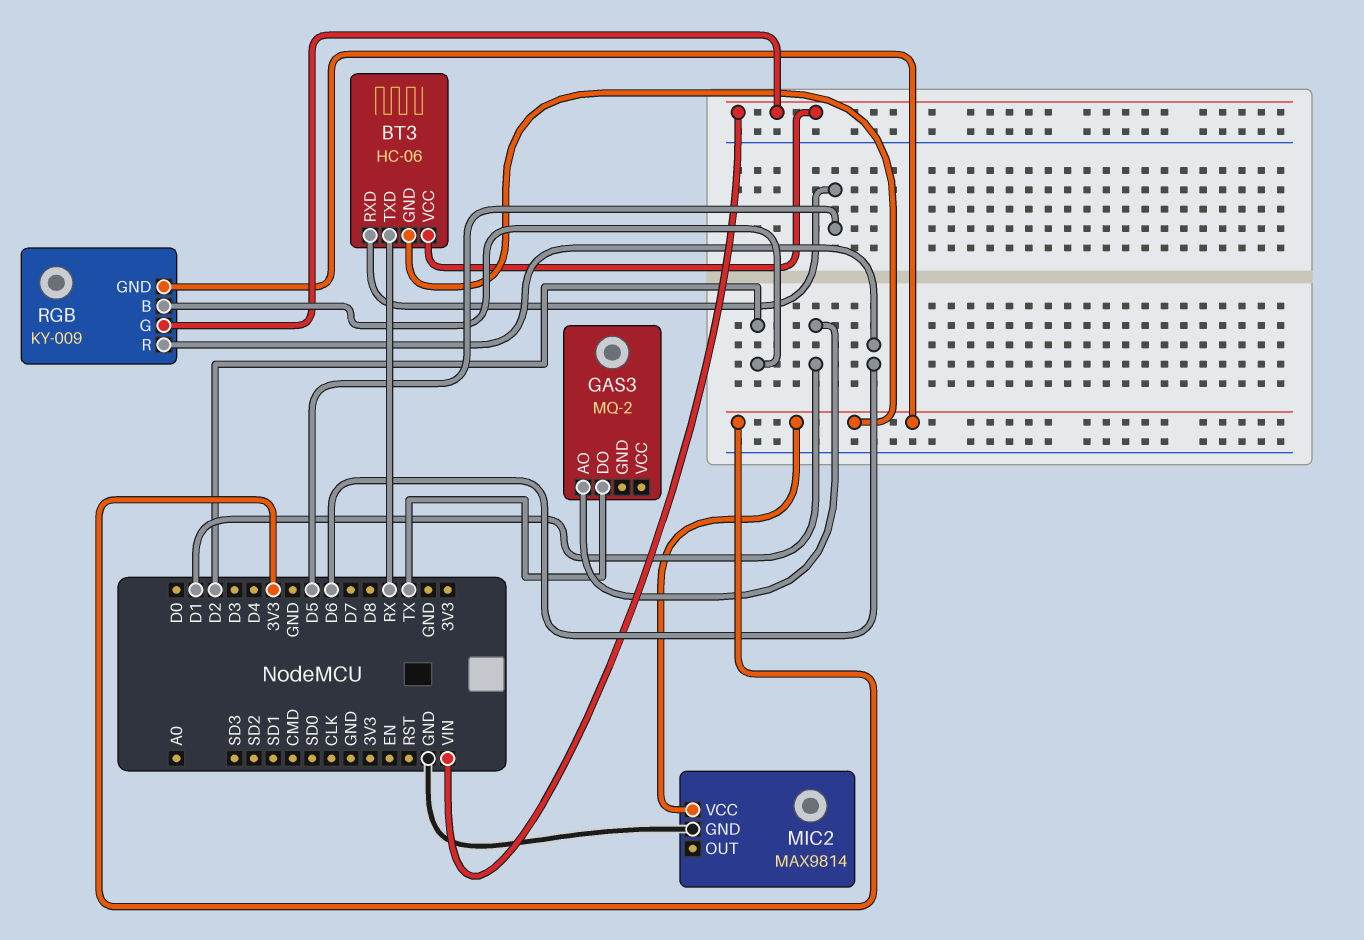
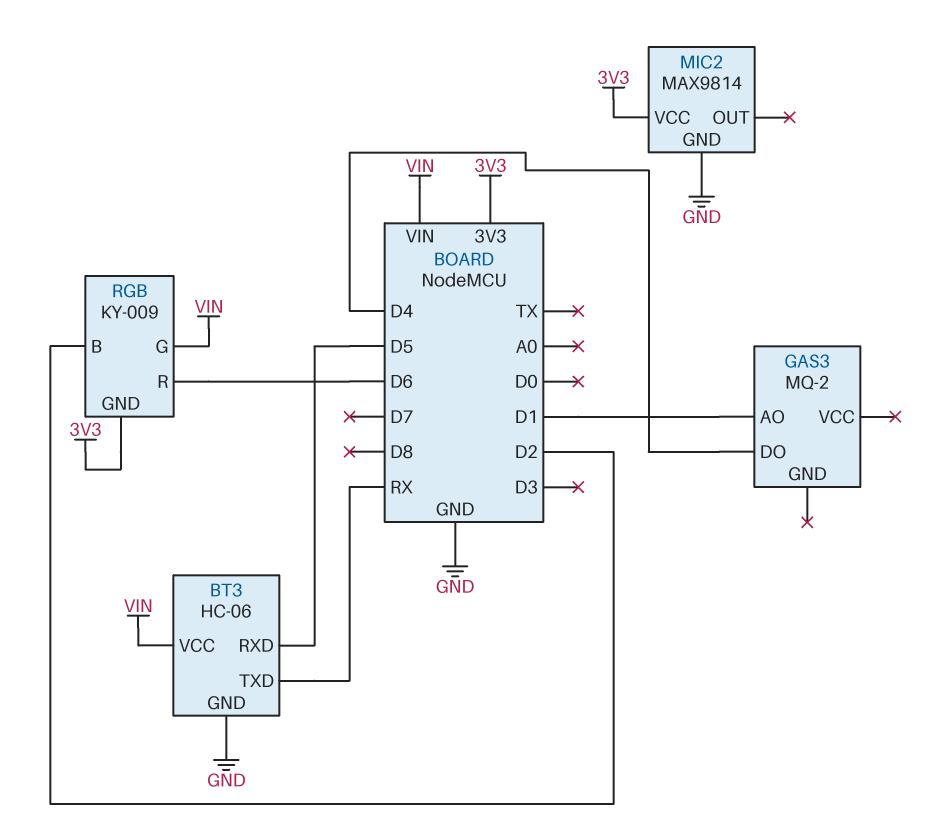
BT3 pin GND: 3V3 -> GND
GAS3 pin DO: TX -> D4

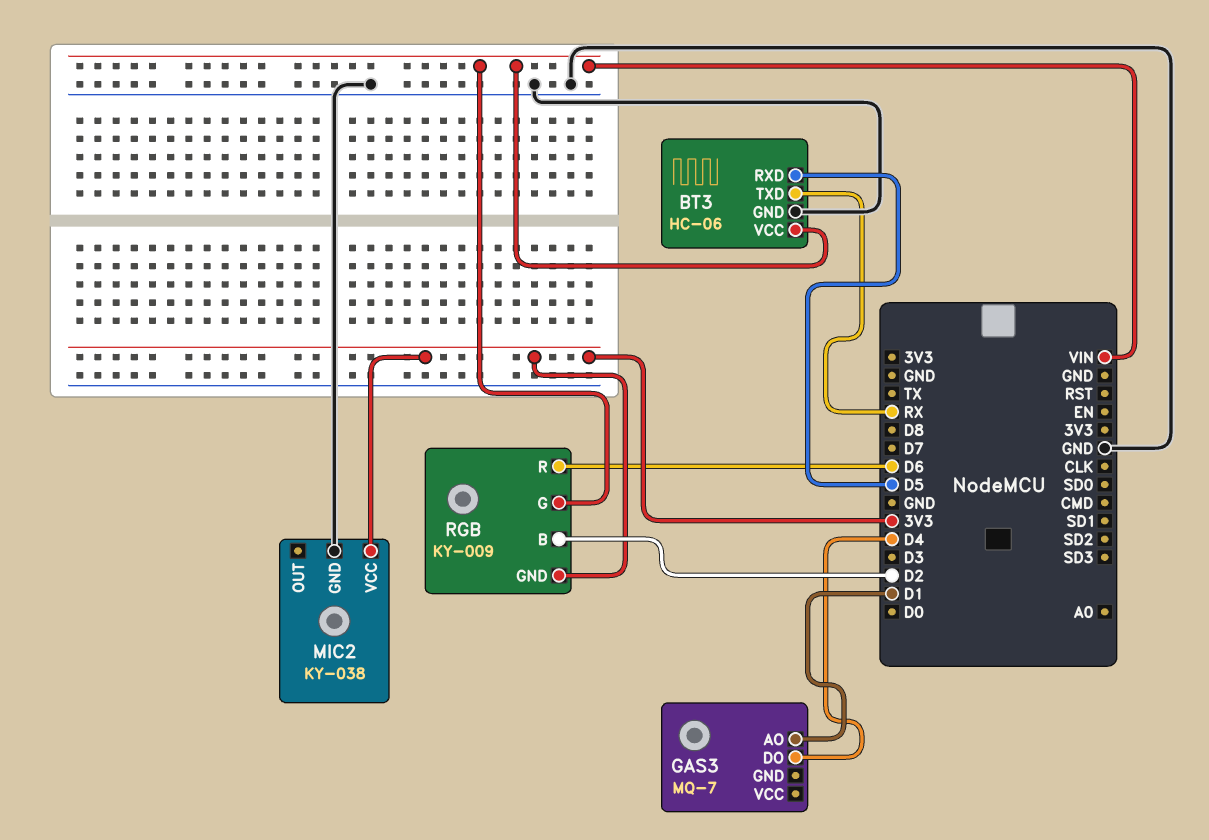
GAS3: MQ-2 -> MQ-7
MIC2: MAX9814 -> KY-038

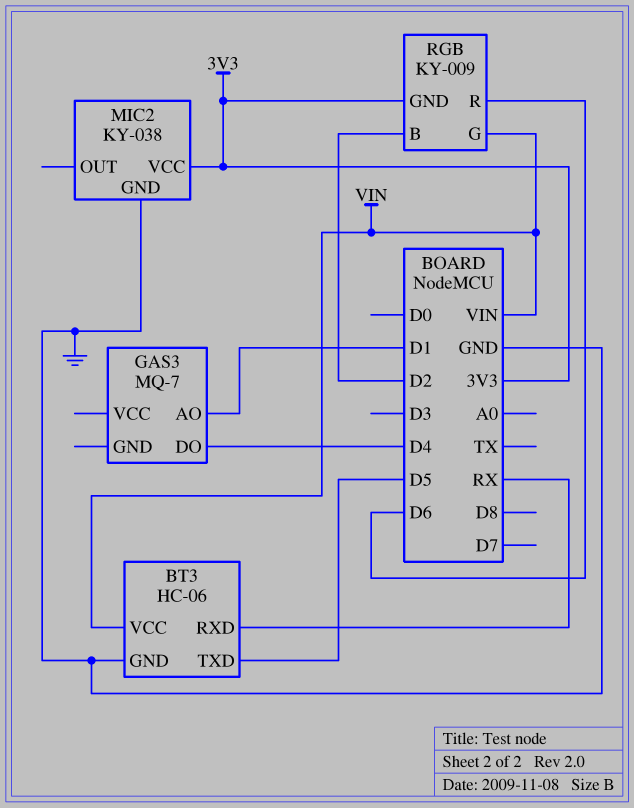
BT3 pin RXD: D5 -> RX
BT3 pin TXD: RX -> D5

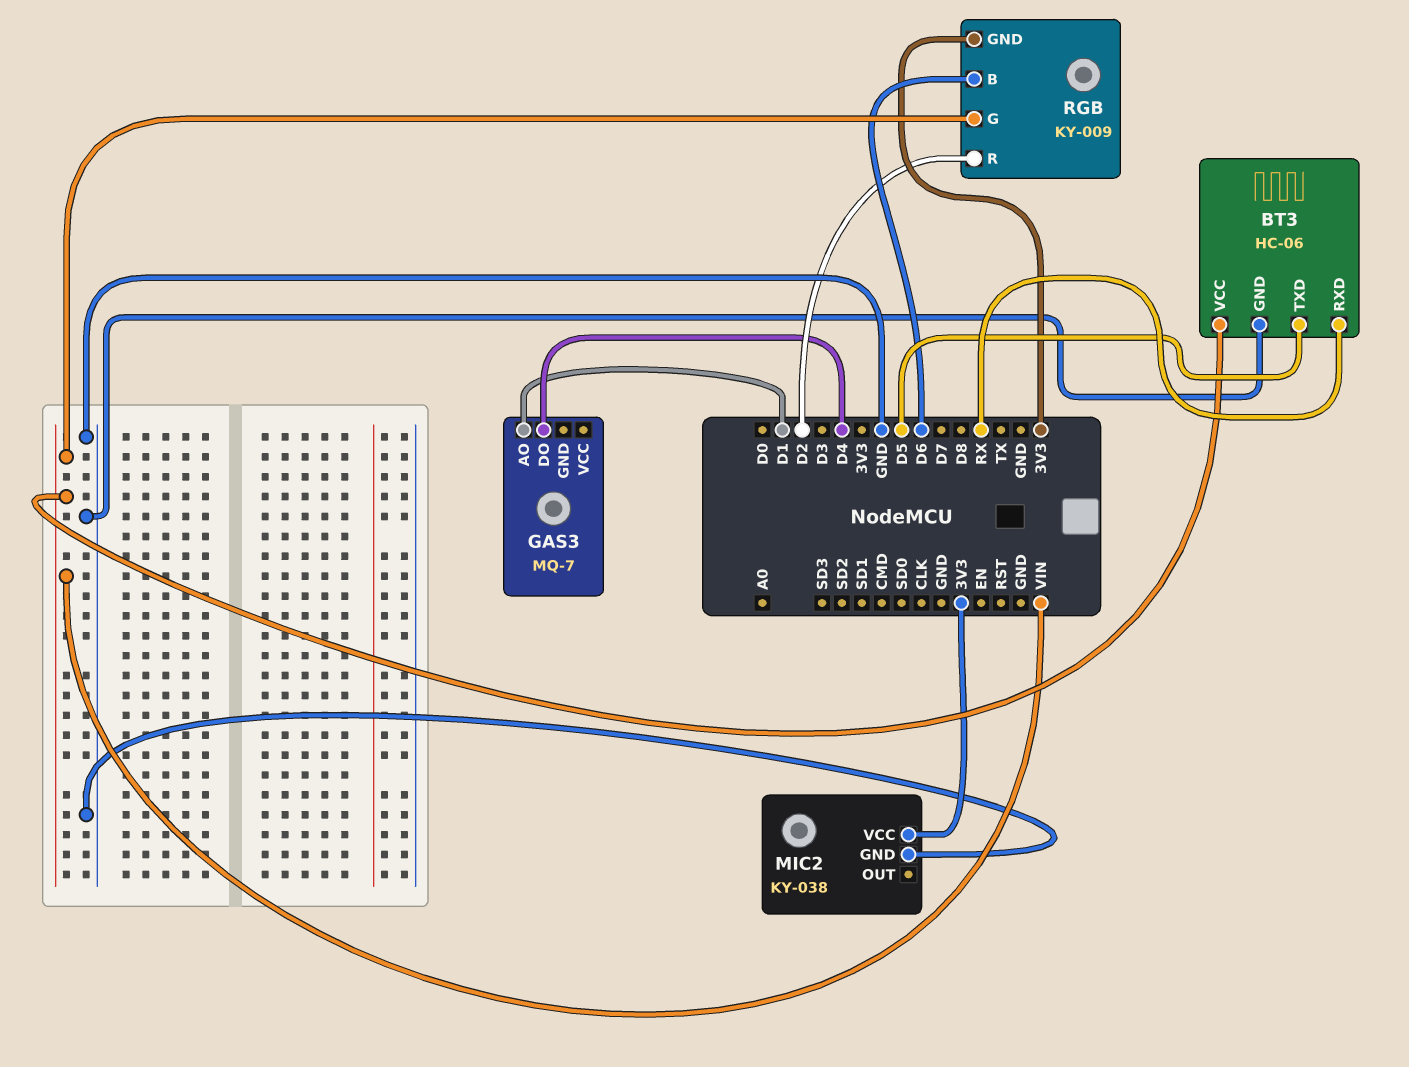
RGB pin B: D2 -> D6
RGB pin R: D6 -> D2

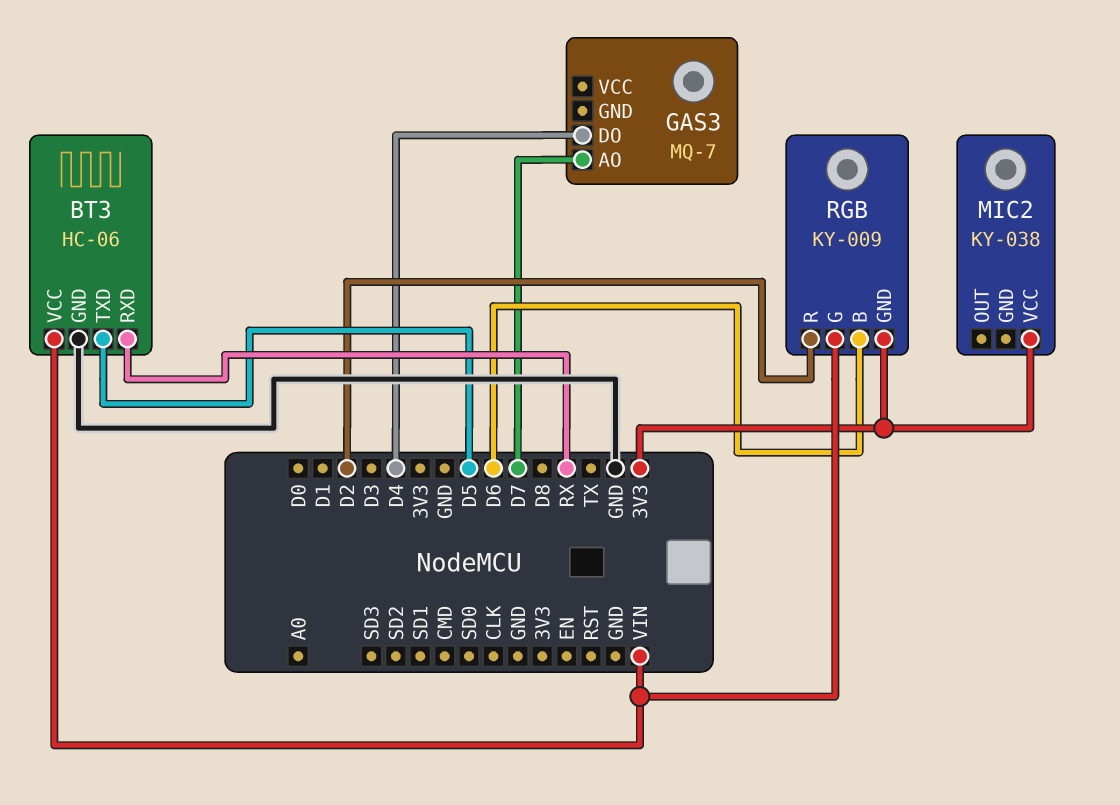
GAS3 pin AO: D1 -> D7
MIC2 pin GND: GND -> none

